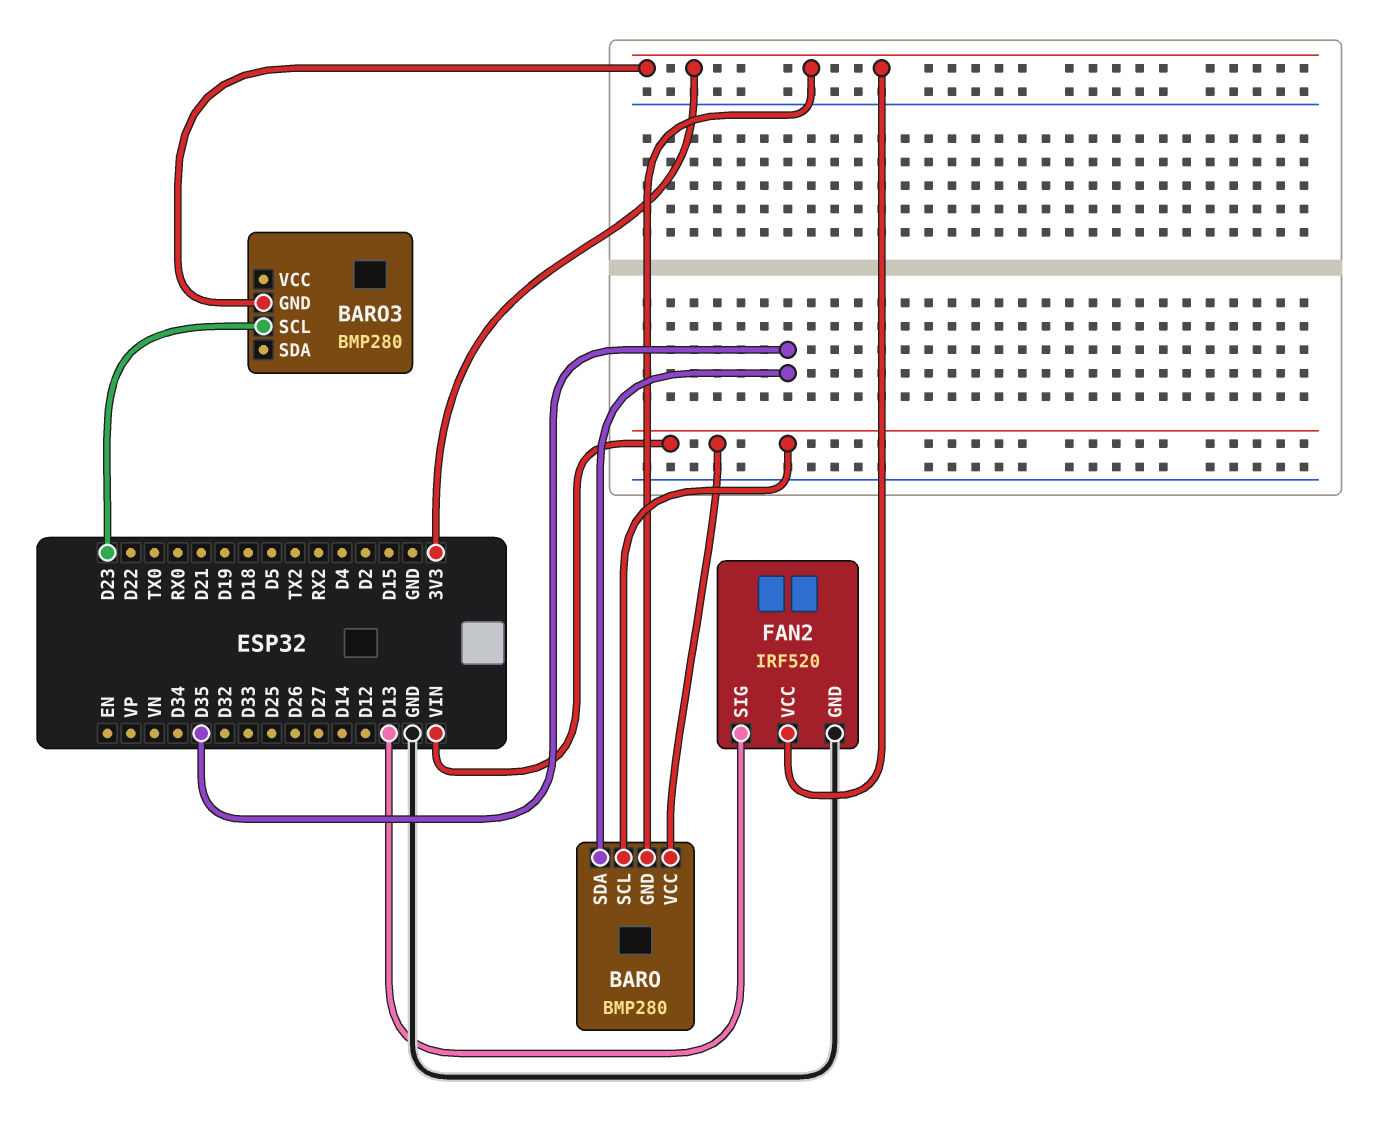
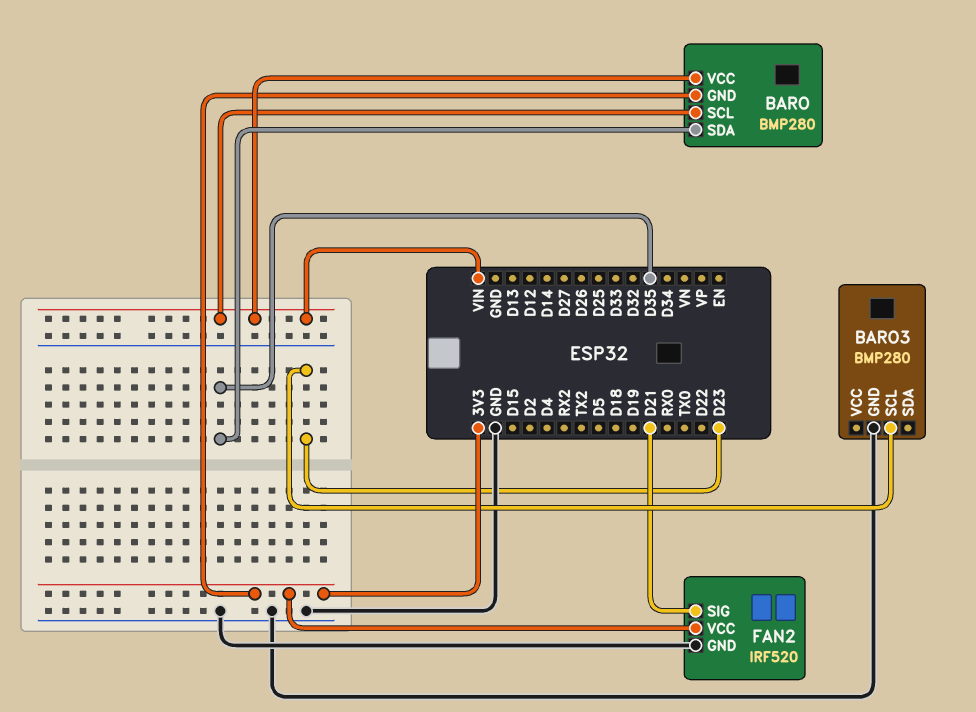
BARO3 pin GND: 3V3 -> GND
FAN2 pin SIG: D13 -> D21

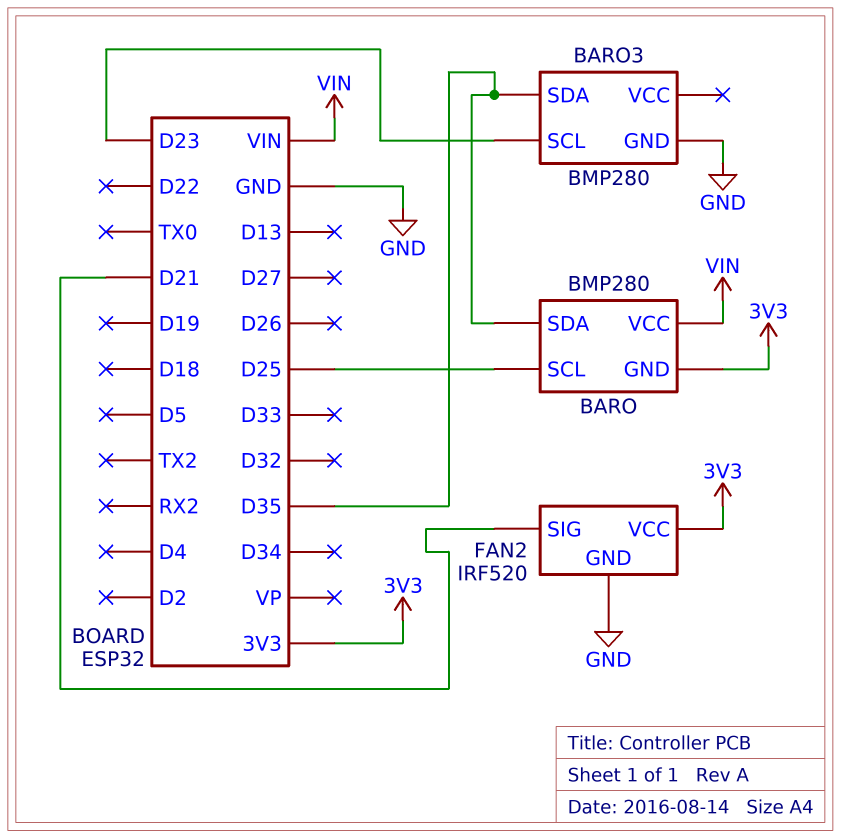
BARO pin SCL: VIN -> D25
BARO3 pin SDA: none -> D35

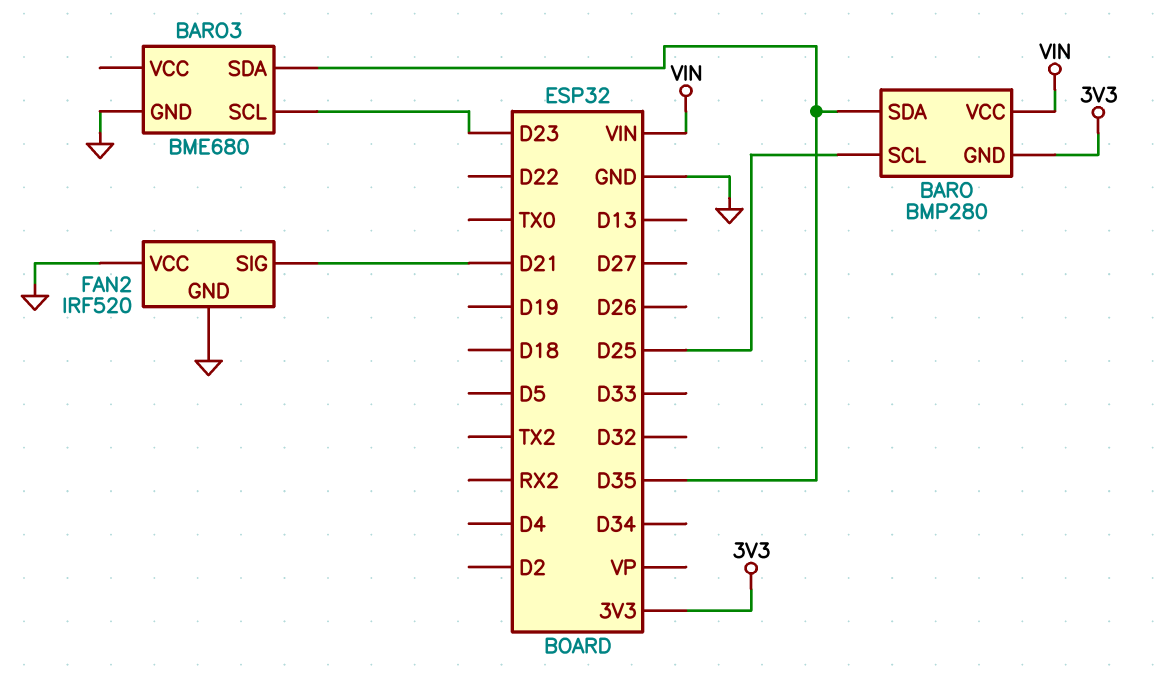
BARO3: BMP280 -> BME680
FAN2 pin VCC: 3V3 -> GND

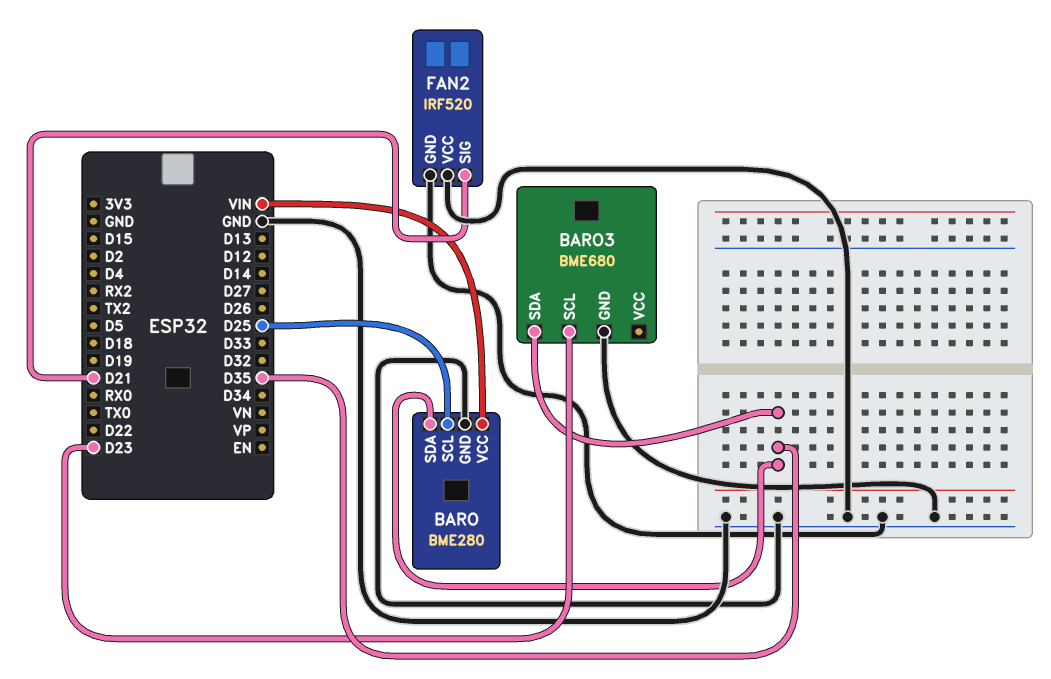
BARO: BMP280 -> BME280
BARO pin GND: 3V3 -> GND

